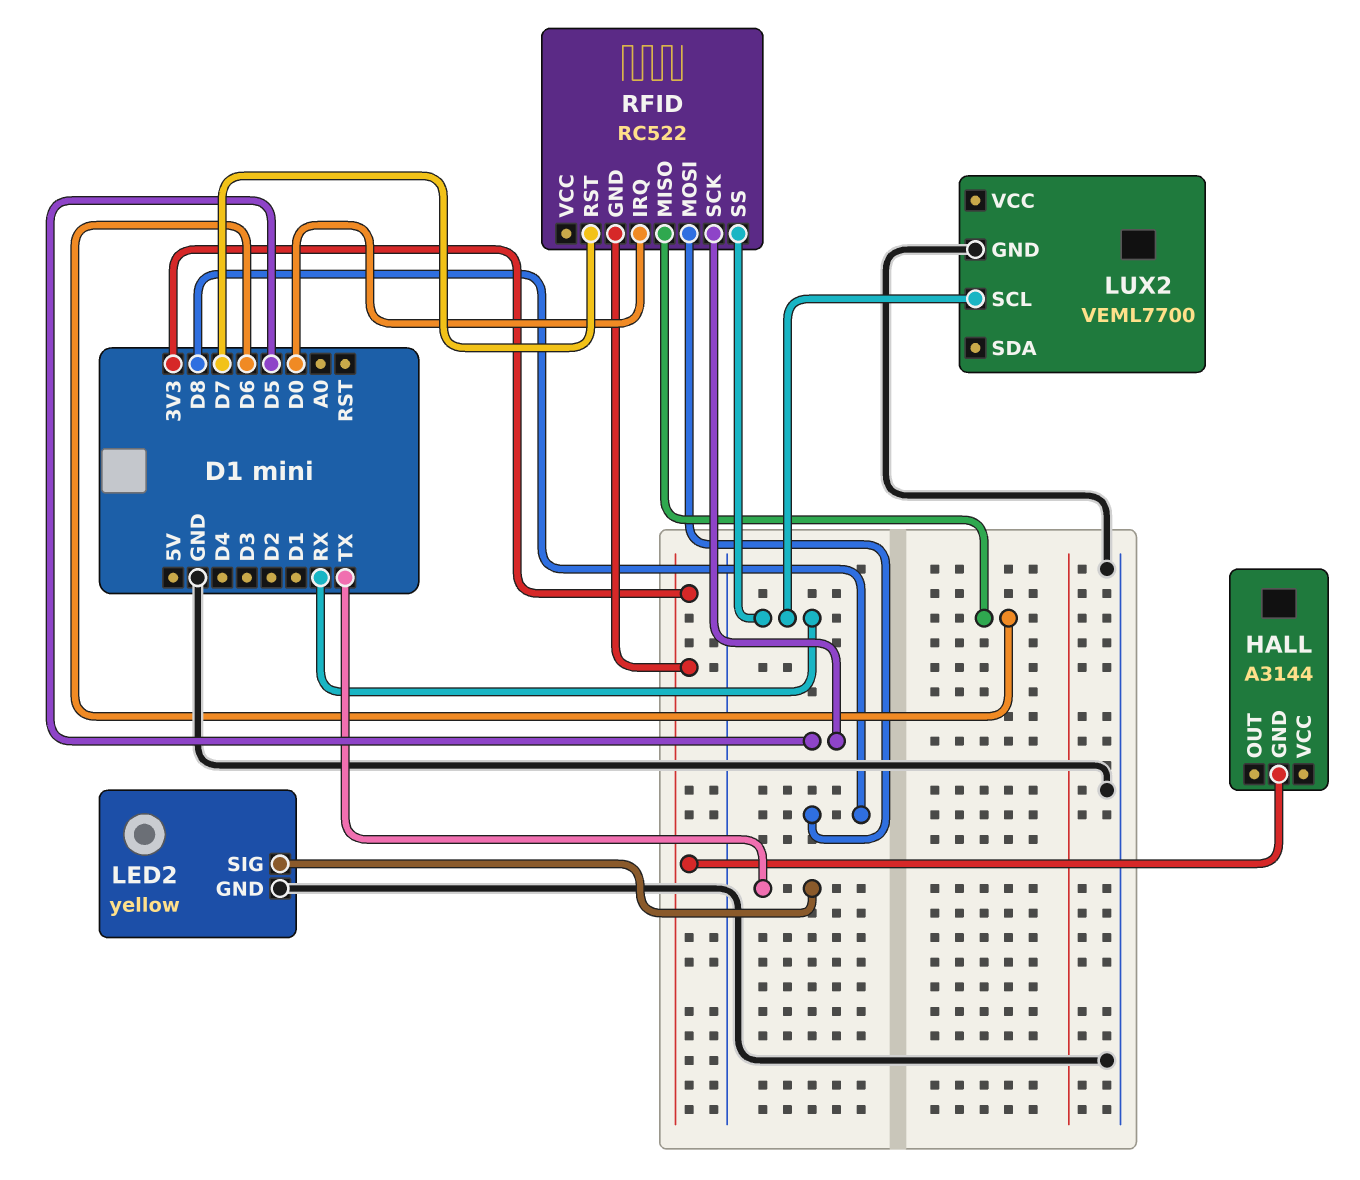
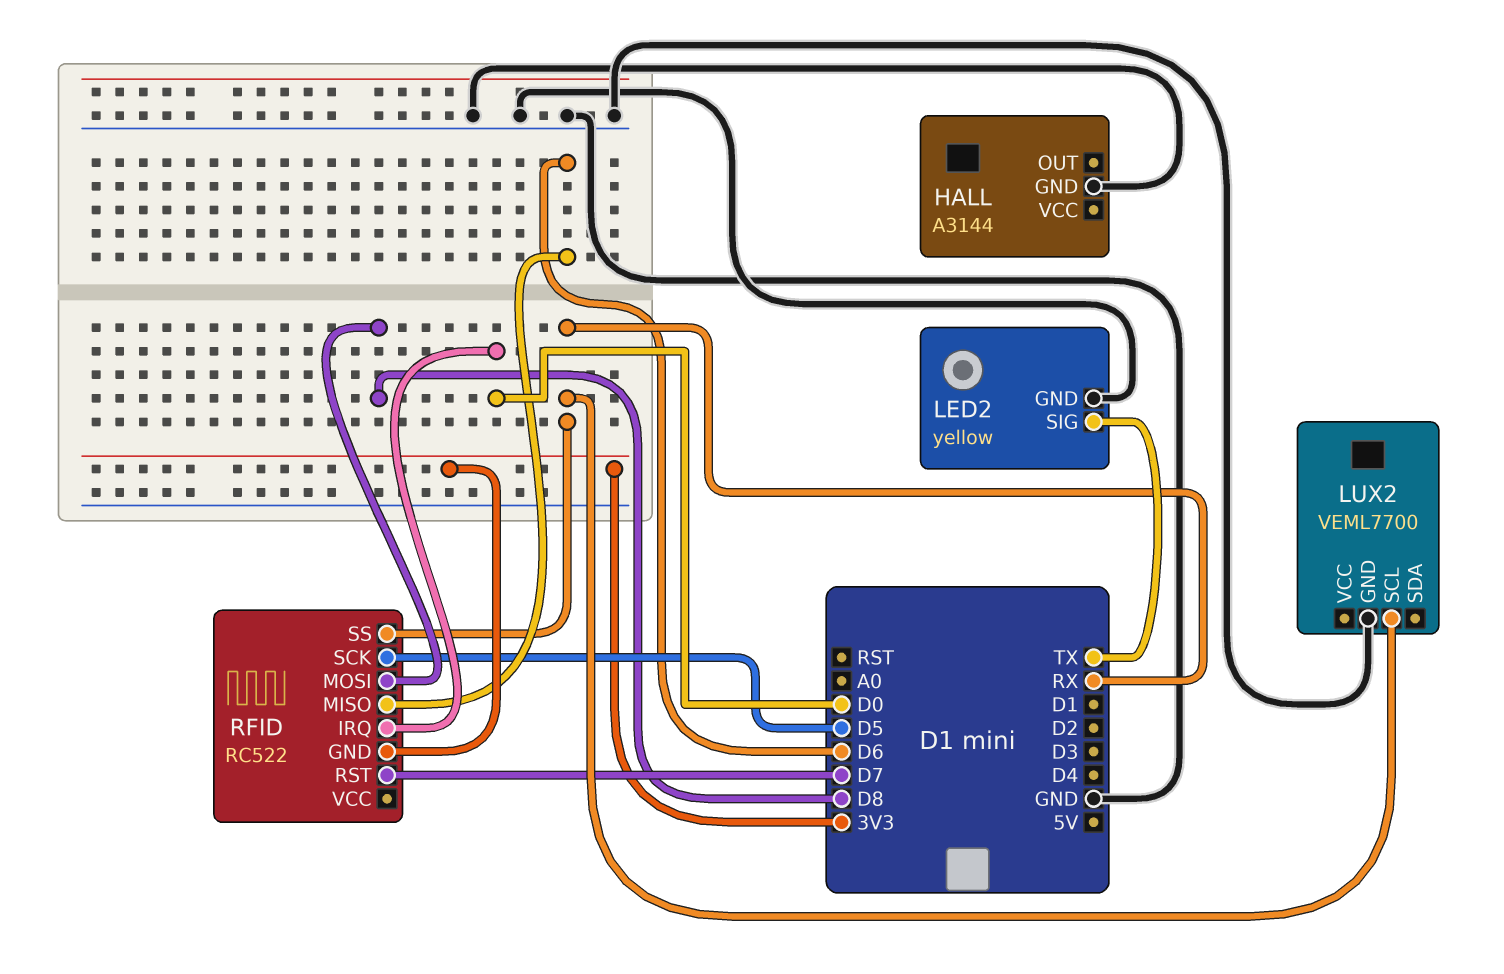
HALL pin GND: 3V3 -> GND

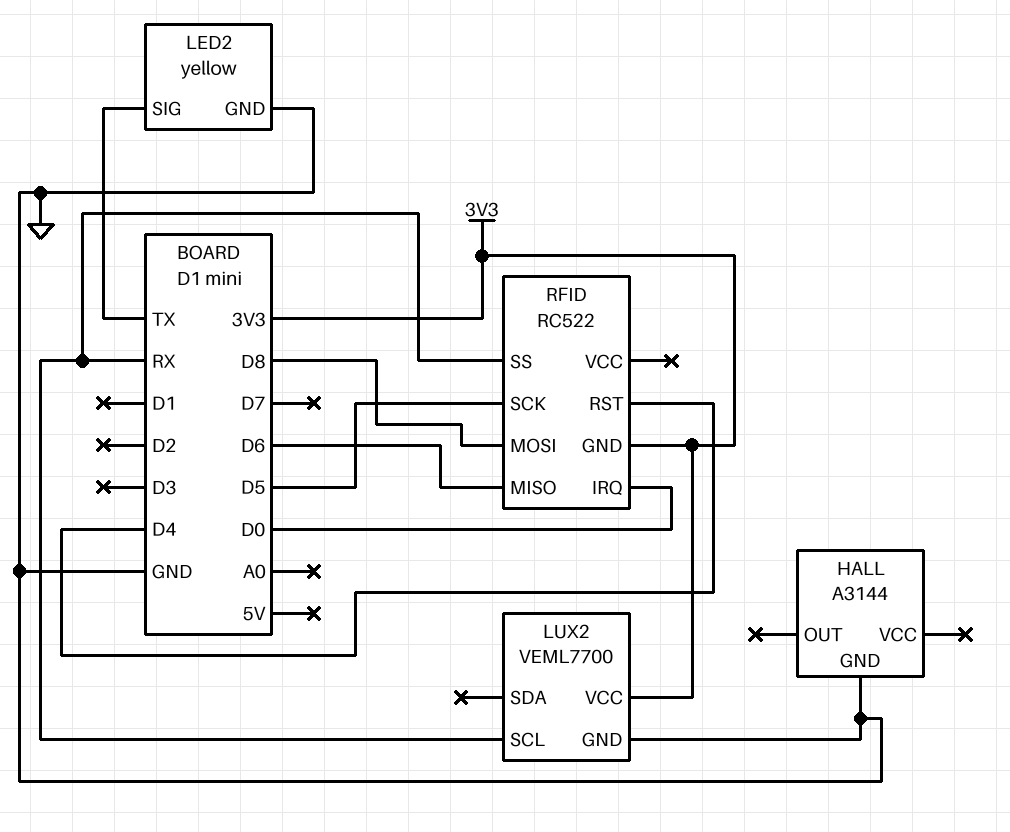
LUX2 pin VCC: none -> 3V3
RFID pin RST: D7 -> D4

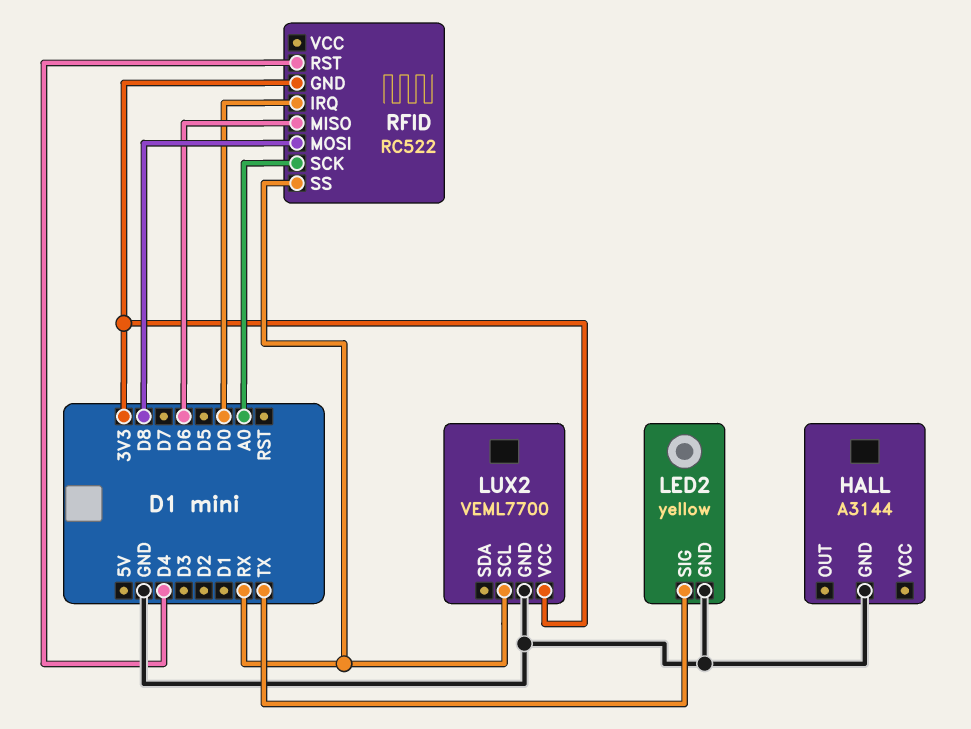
RFID pin SCK: D5 -> A0

